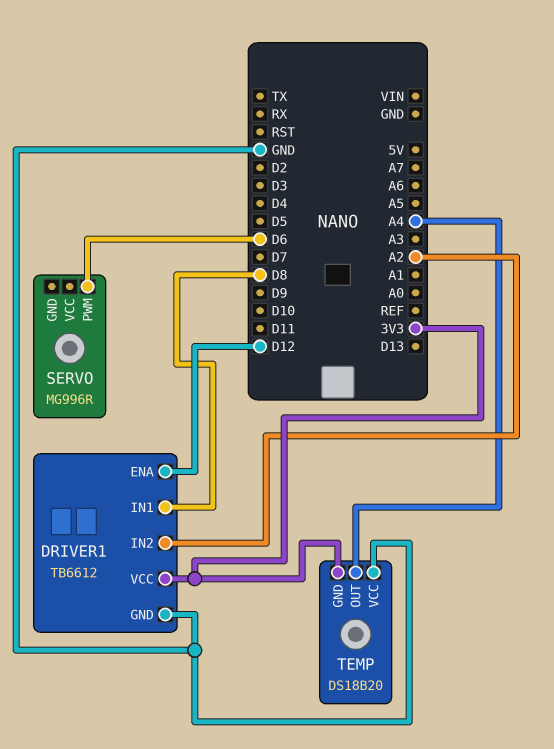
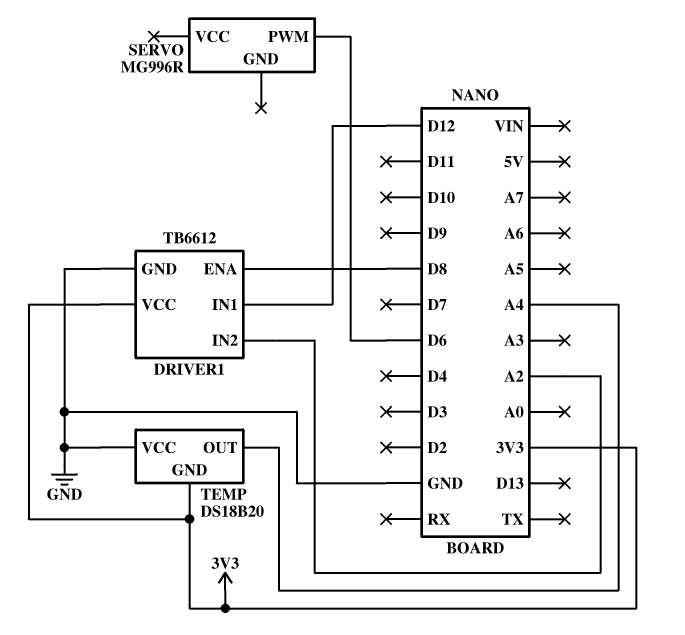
DRIVER1 pin ENA: D12 -> D8
DRIVER1 pin IN1: D8 -> D12

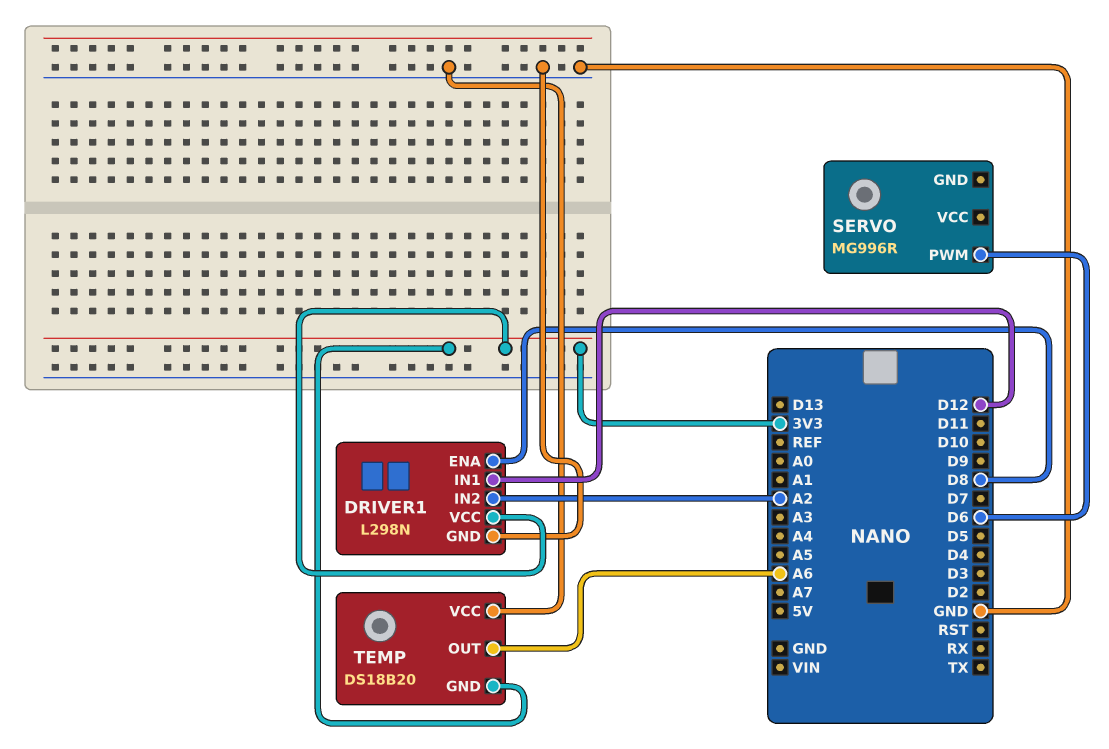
DRIVER1: TB6612 -> L298N
TEMP pin OUT: A4 -> A6

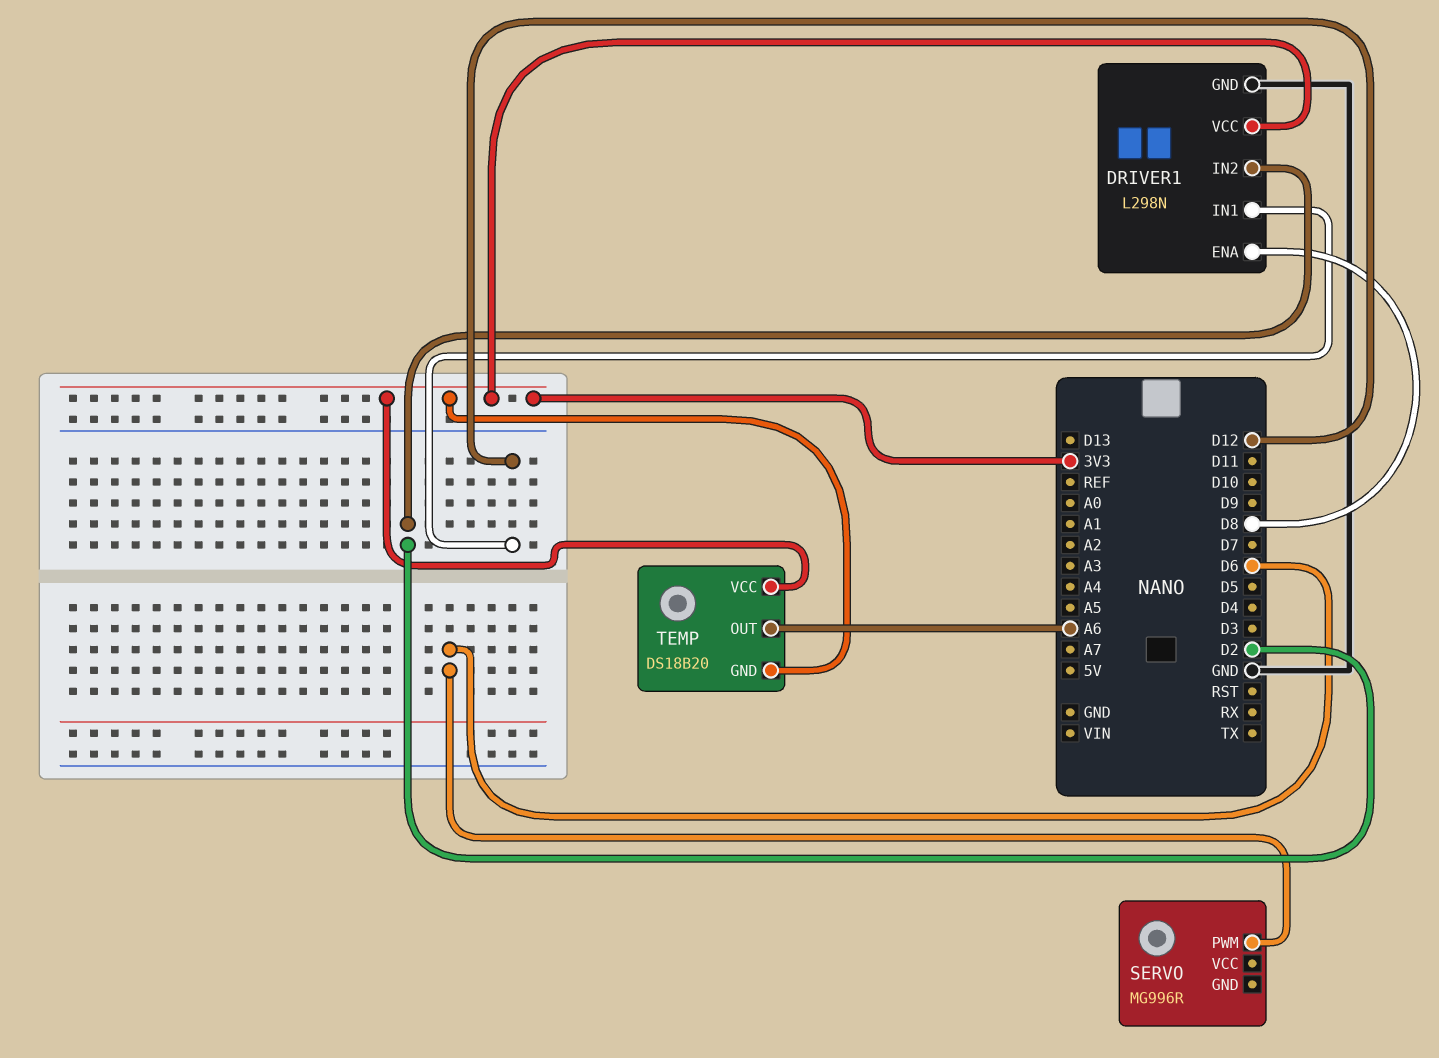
DRIVER1 pin IN2: A2 -> D2
TEMP pin VCC: GND -> 3V3

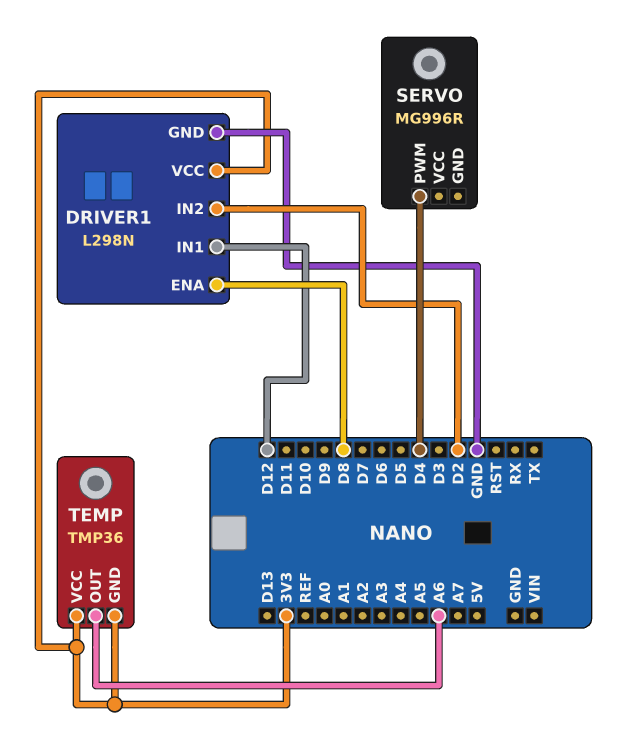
SERVO pin PWM: D6 -> D4
TEMP: DS18B20 -> TMP36

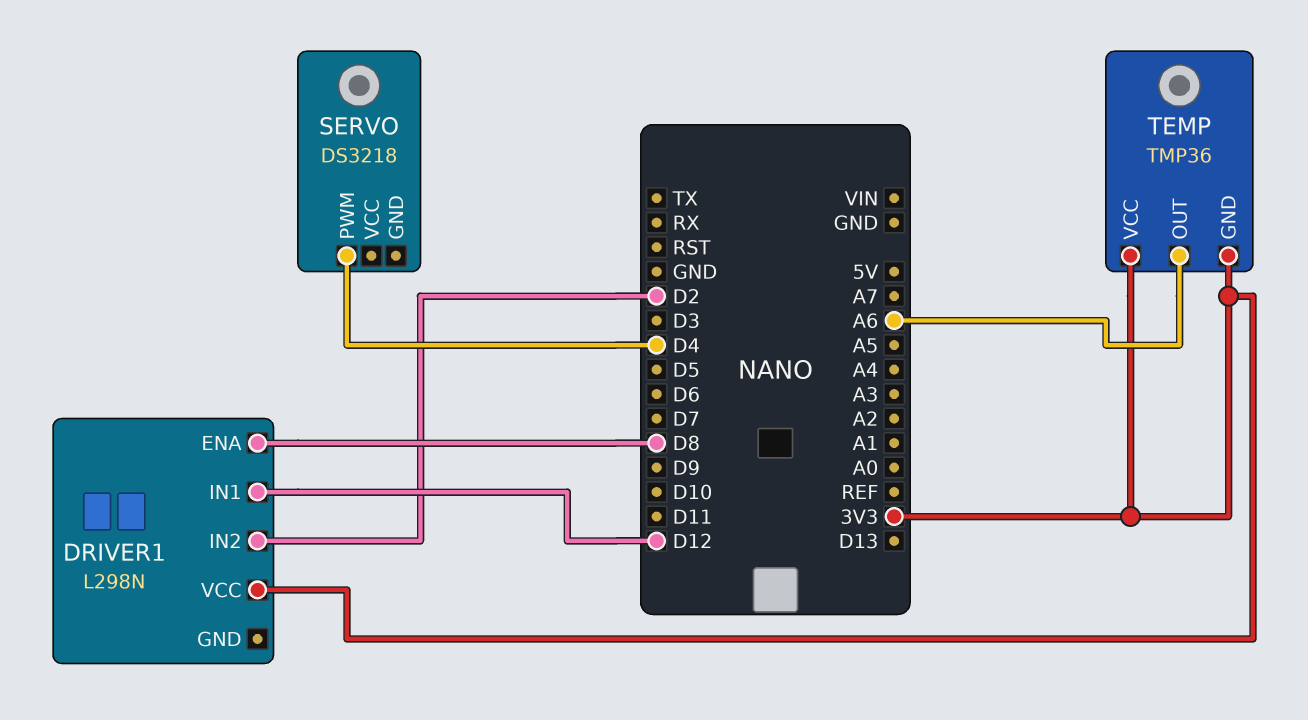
DRIVER1 pin GND: GND -> none
SERVO: MG996R -> DS3218

